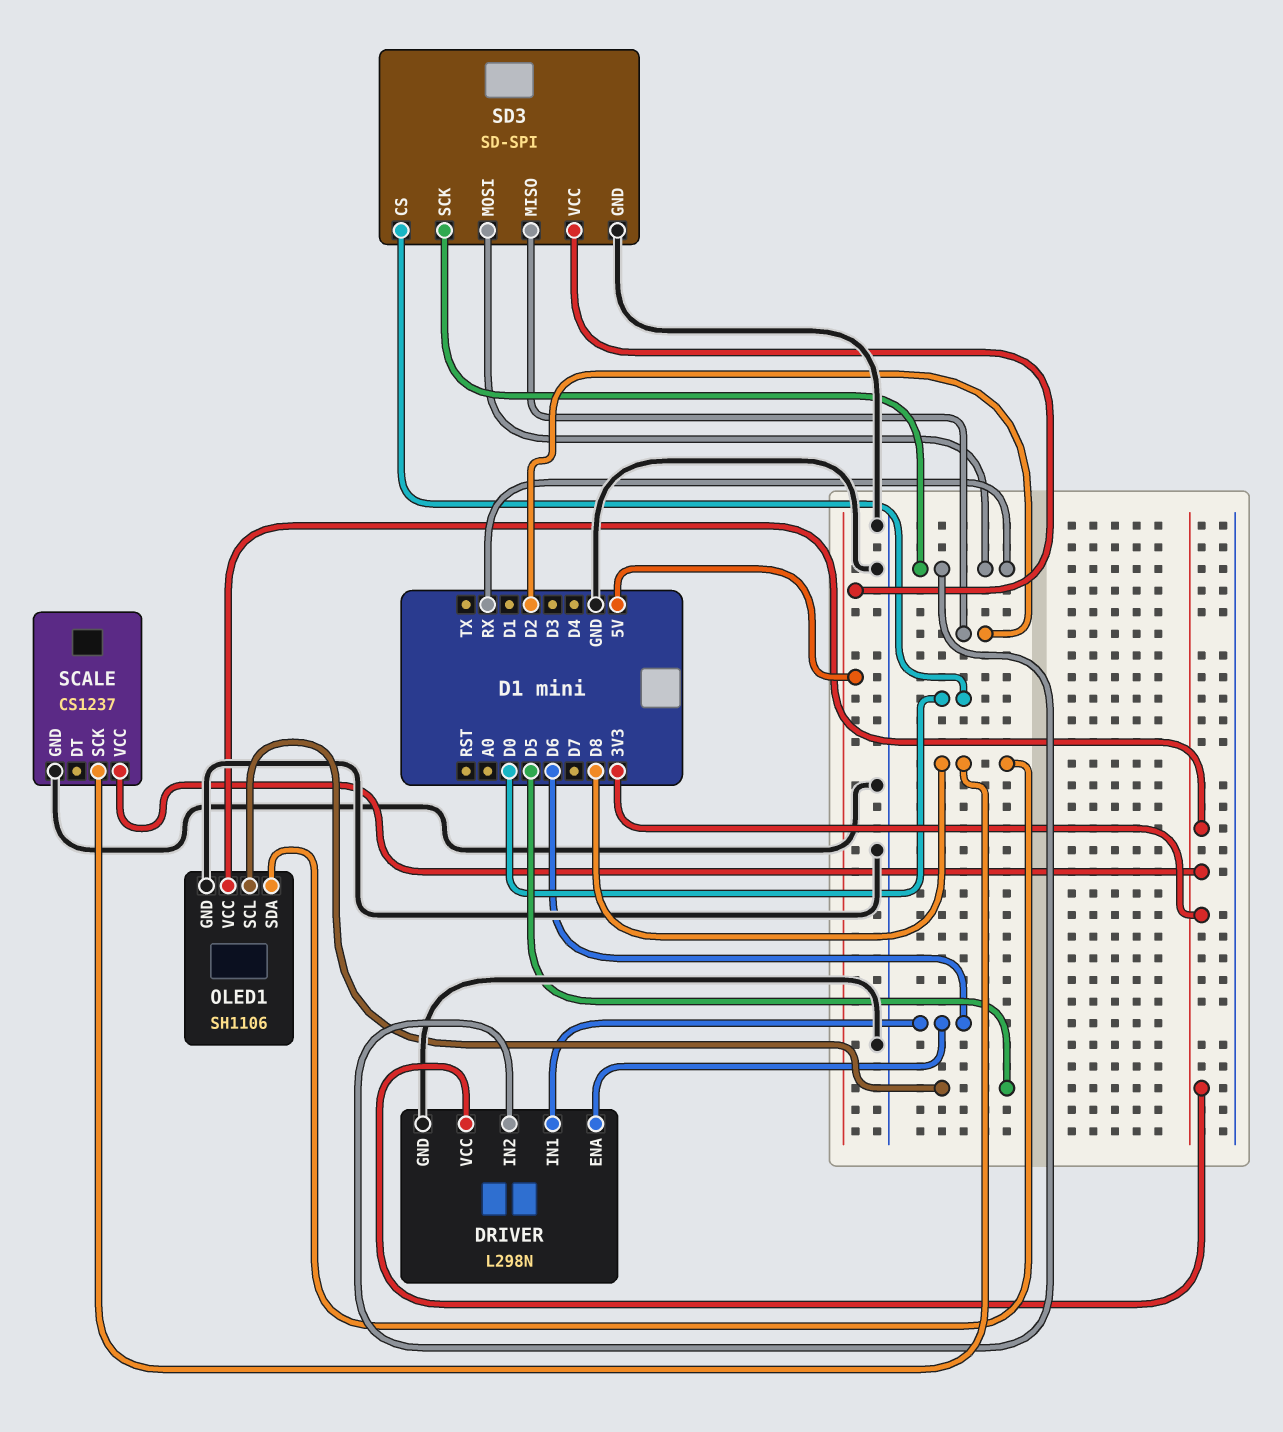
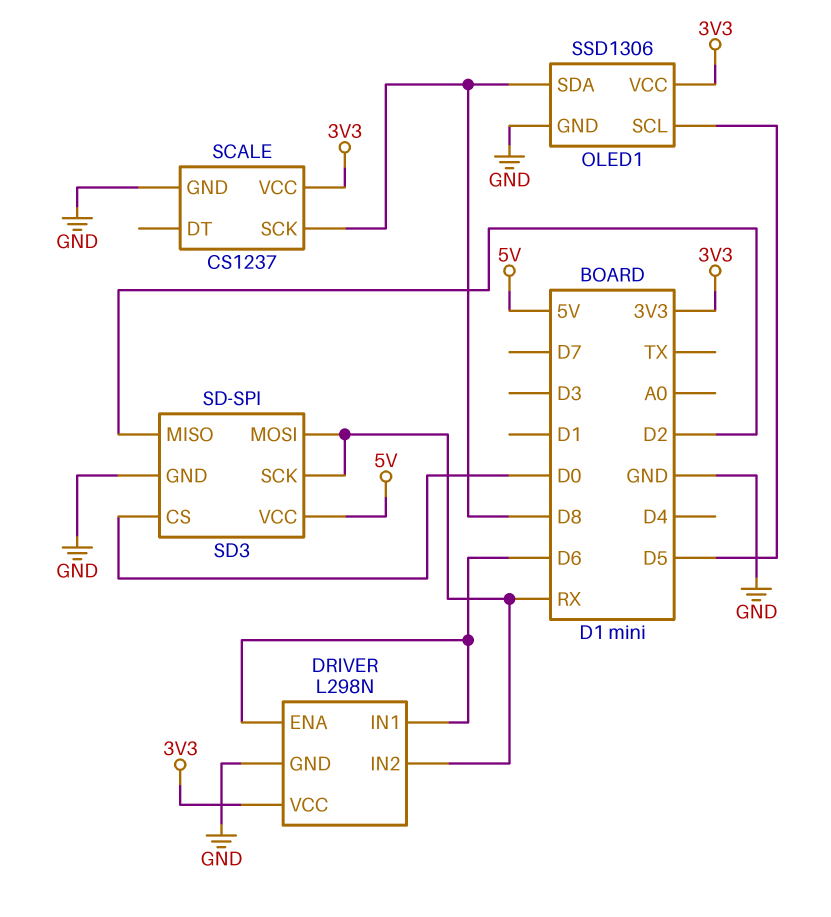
OLED1: SH1106 -> SSD1306

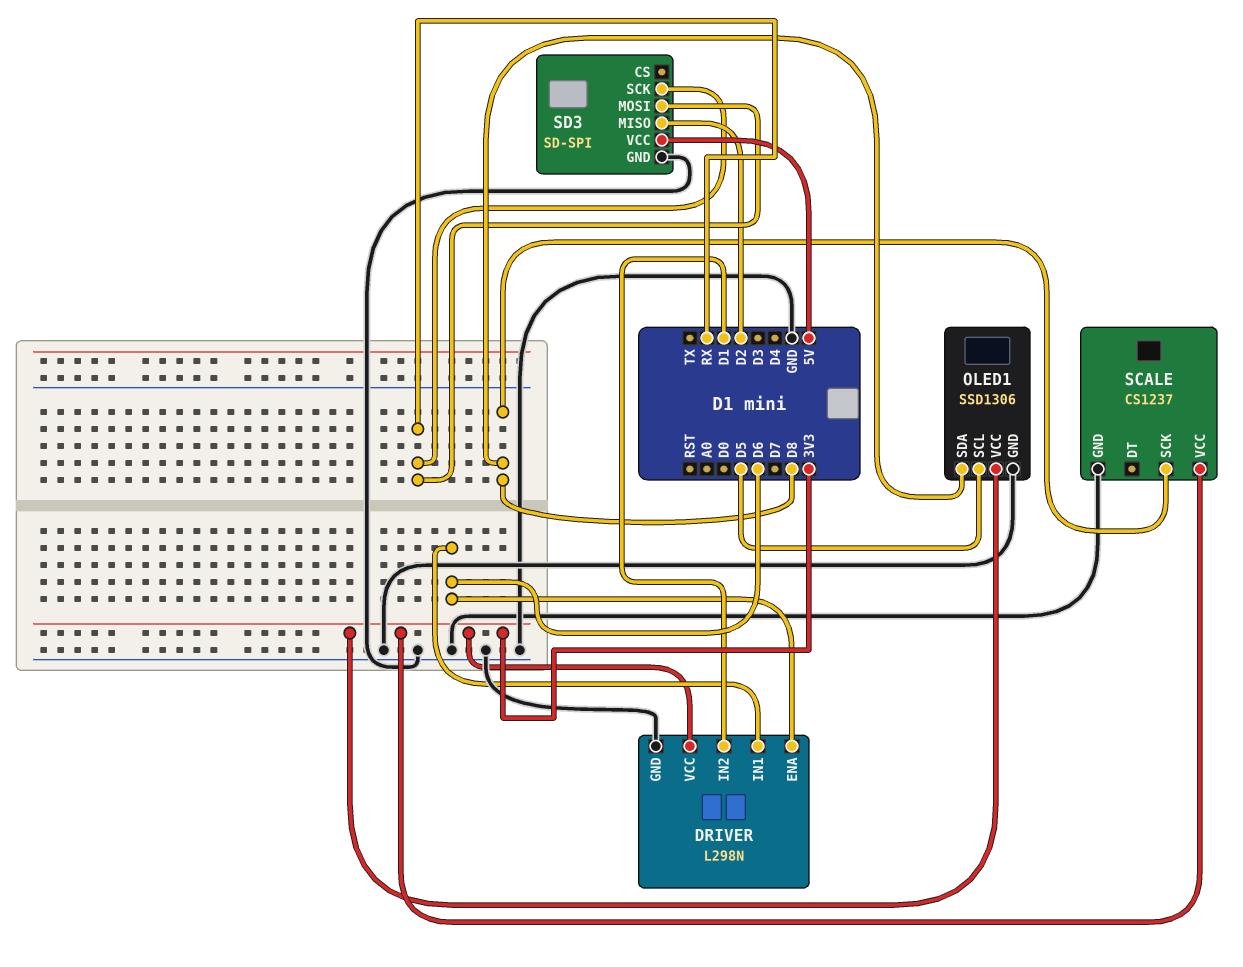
DRIVER pin IN2: RX -> D1
SD3 pin CS: D0 -> none

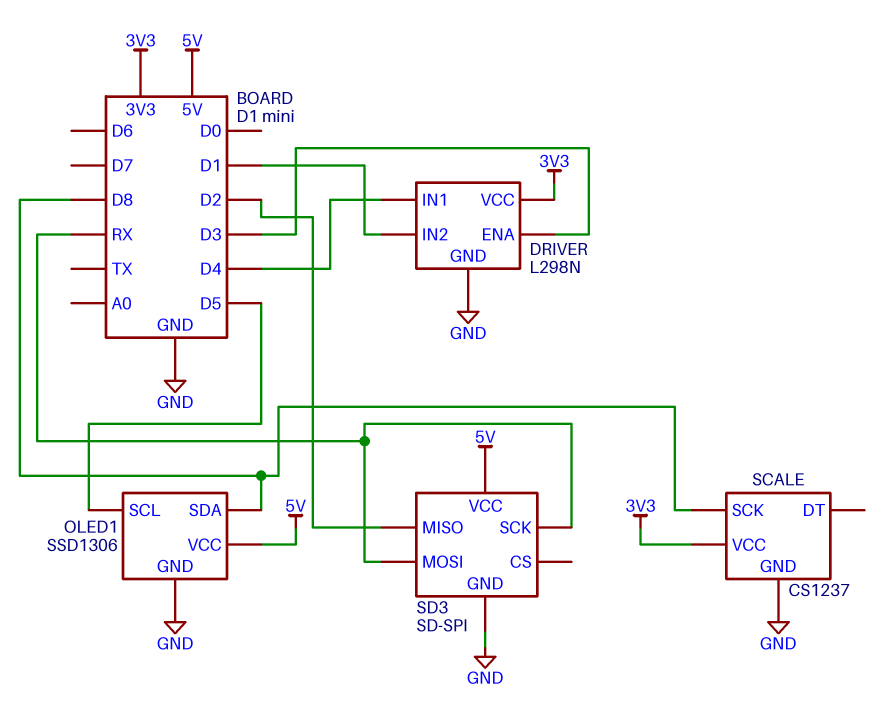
DRIVER pin ENA: D6 -> D3
DRIVER pin IN1: D6 -> D4
OLED1 pin VCC: 3V3 -> 5V

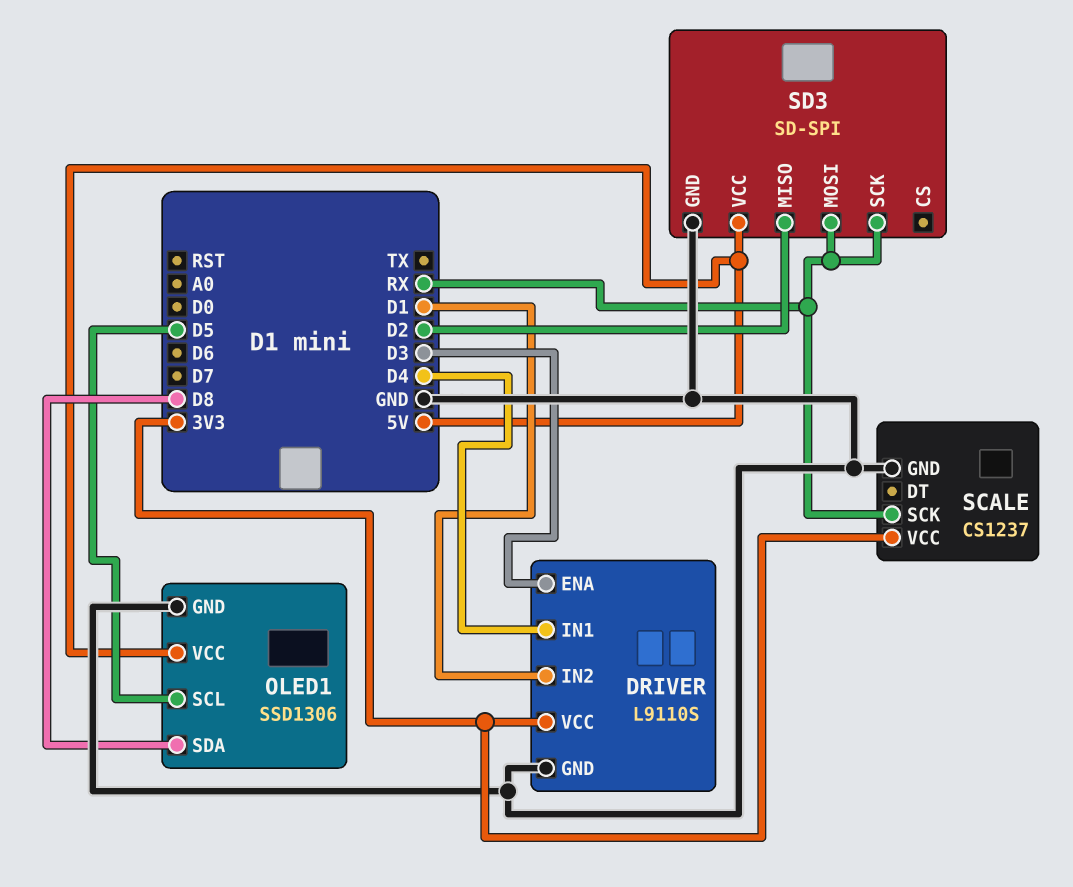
DRIVER: L298N -> L9110S
SCALE pin SCK: D8 -> RX

